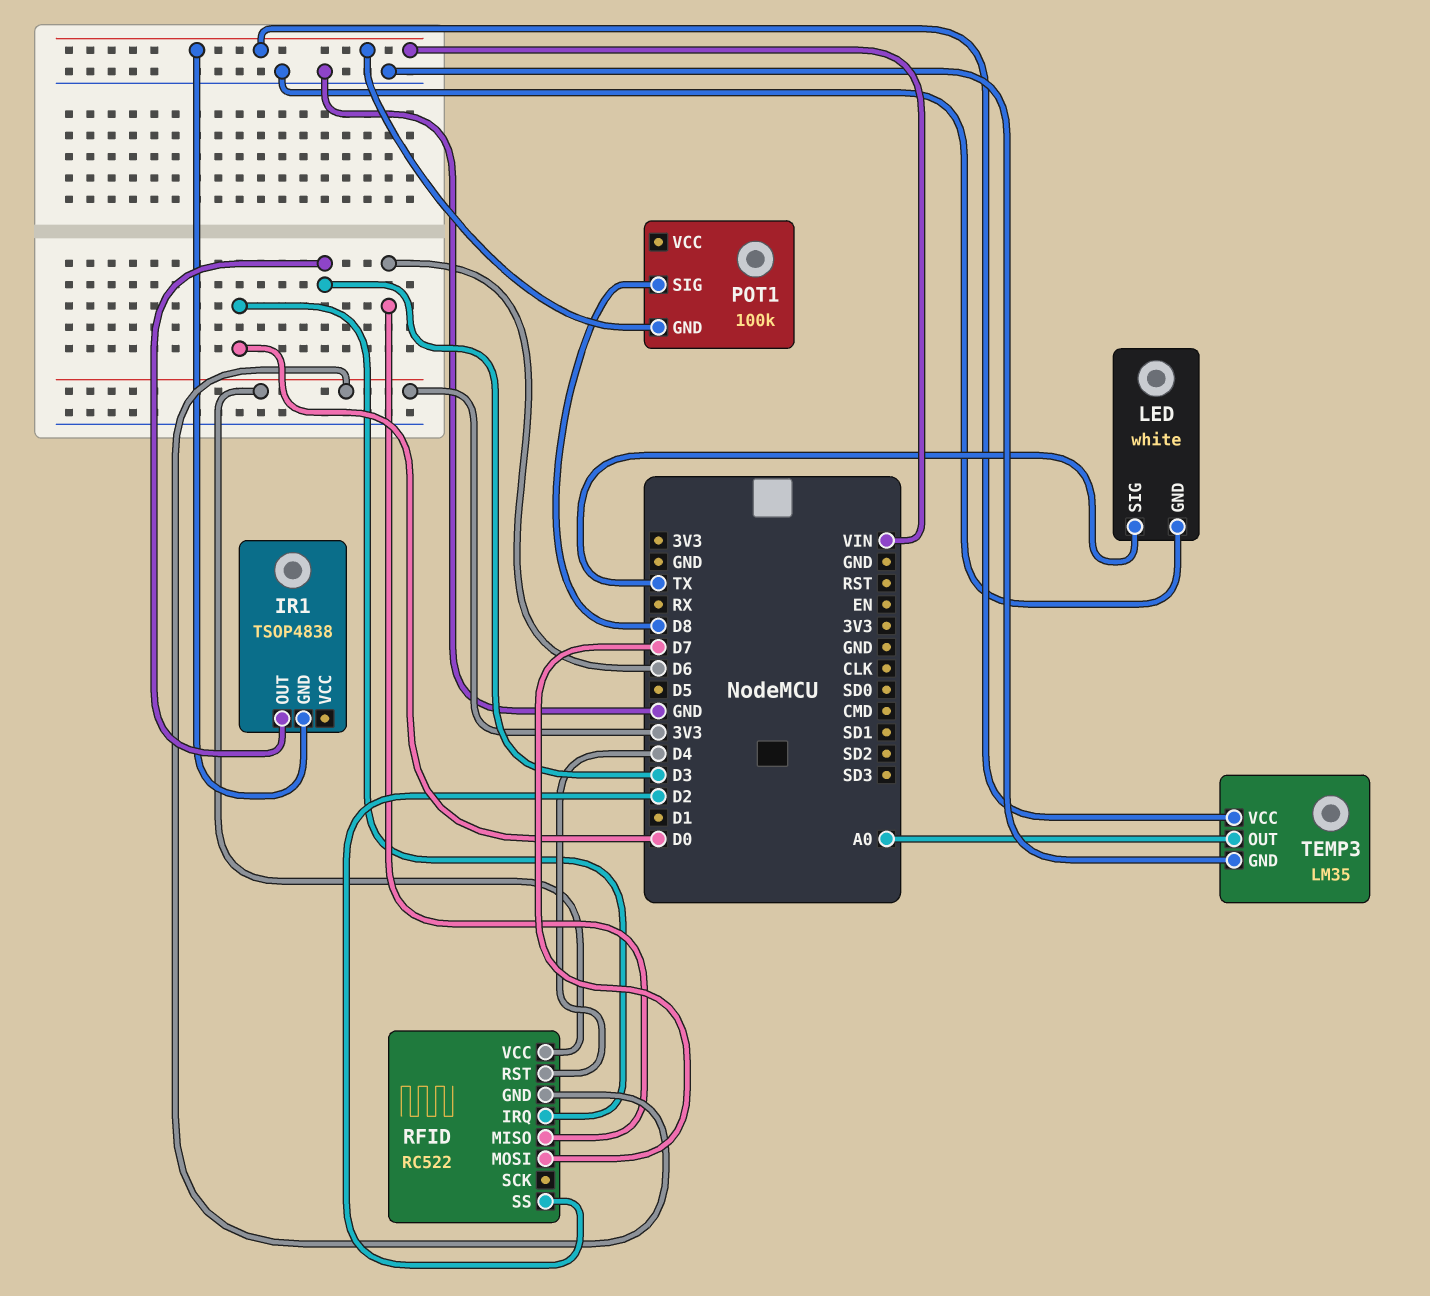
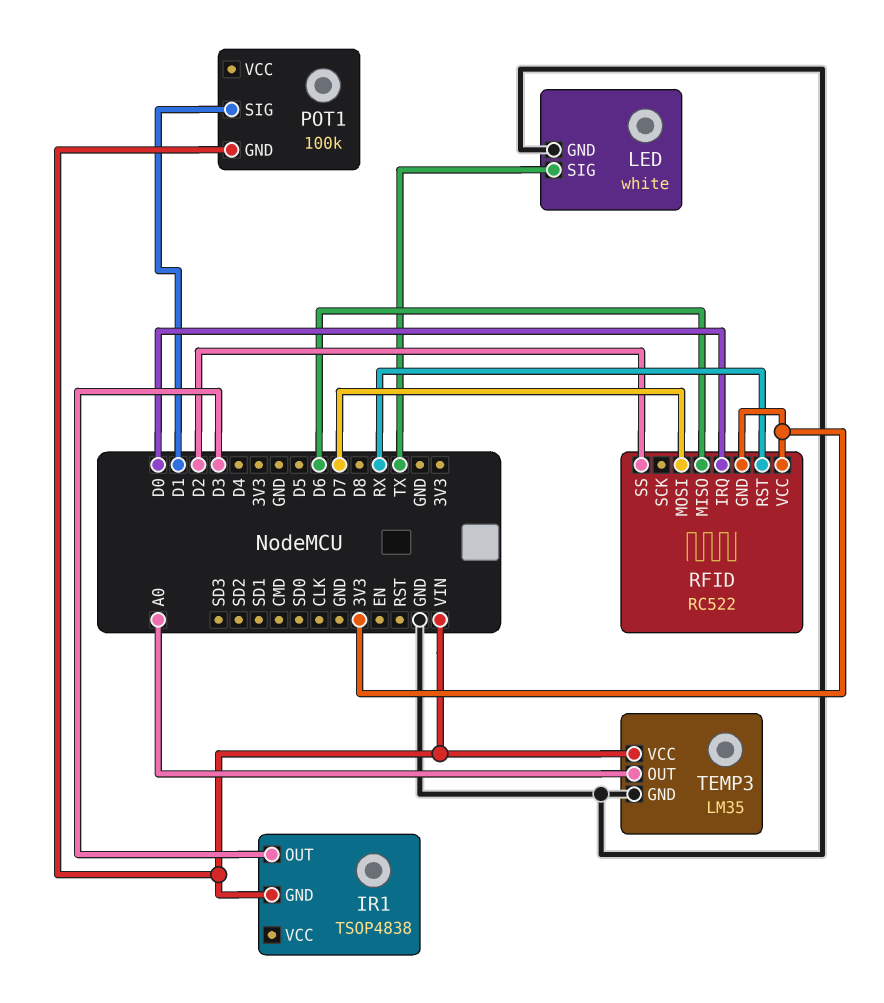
POT1 pin SIG: D8 -> D1
RFID pin RST: D4 -> RX

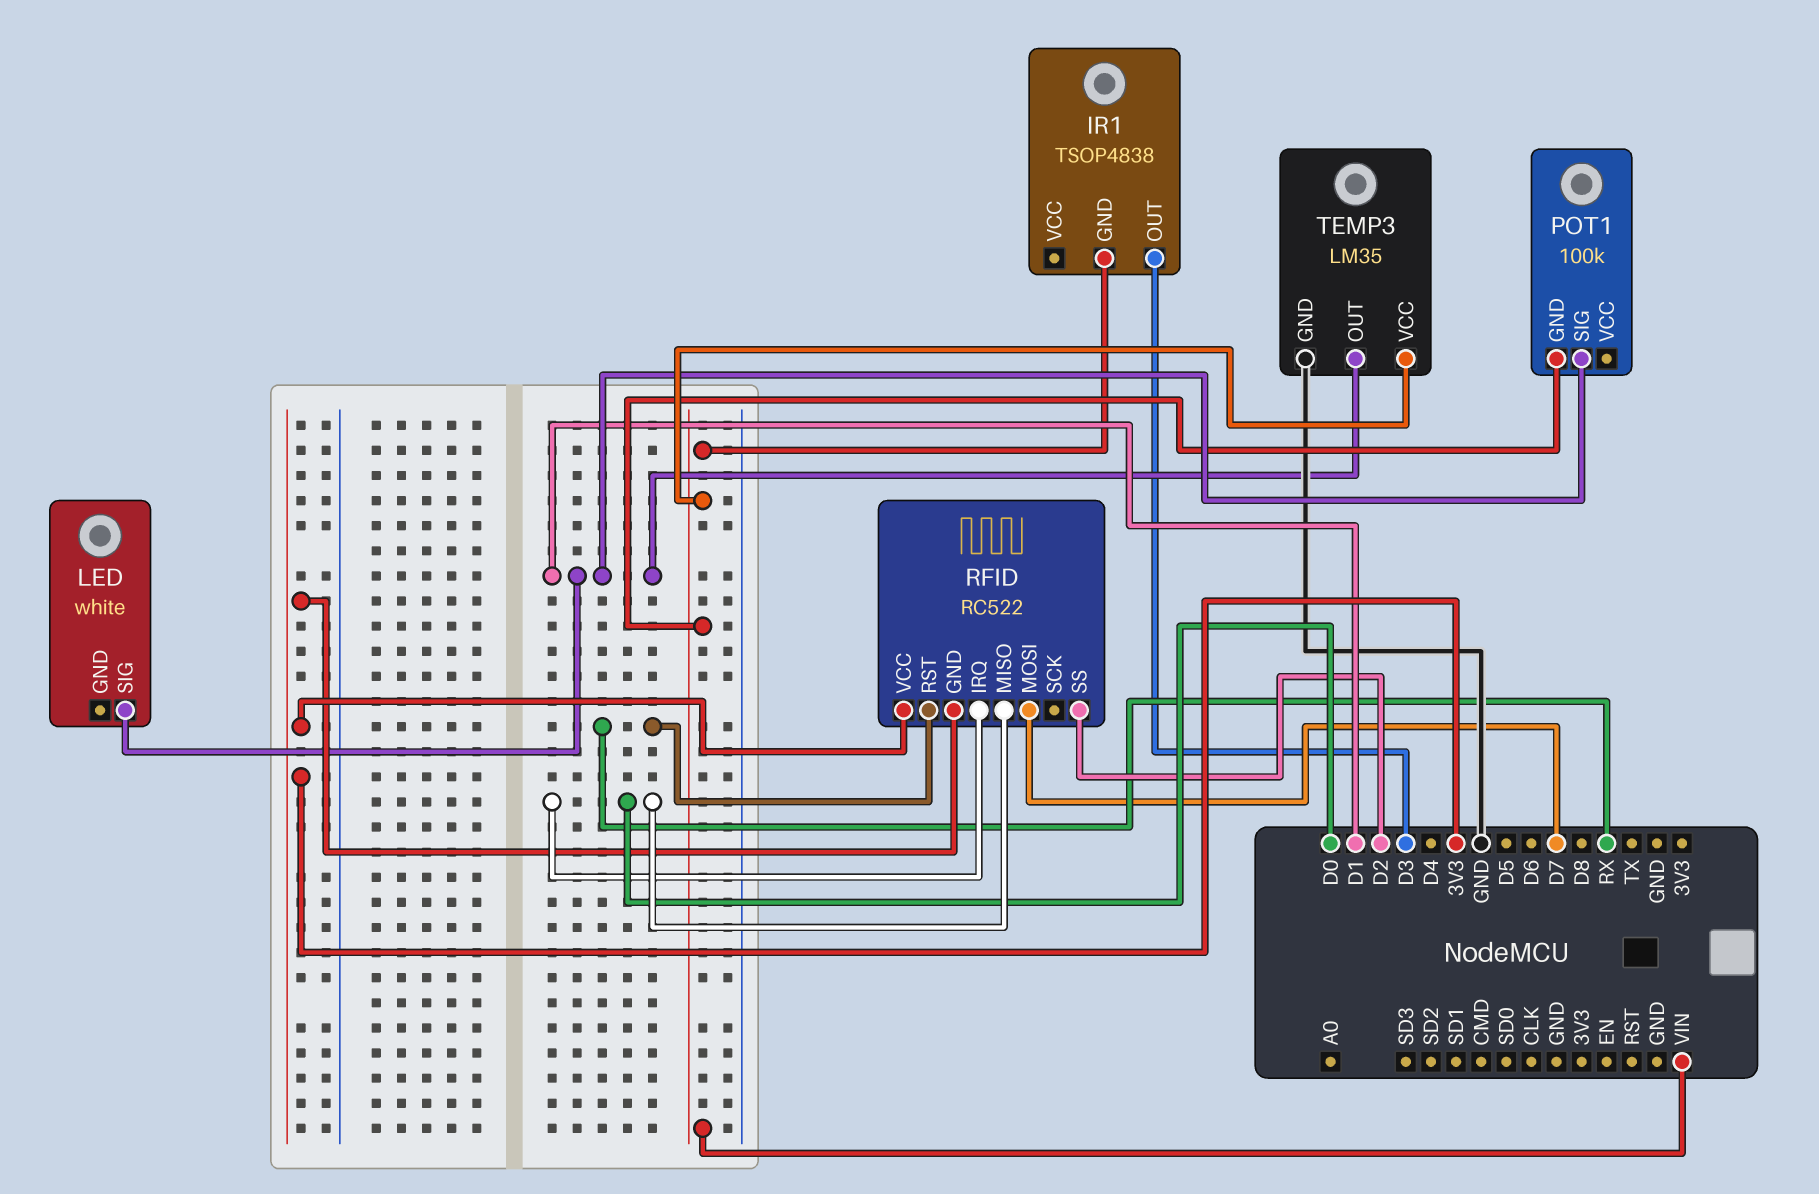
LED pin GND: GND -> none
LED pin SIG: TX -> D1
RFID pin MISO: D6 -> D0
TEMP3 pin OUT: A0 -> D1

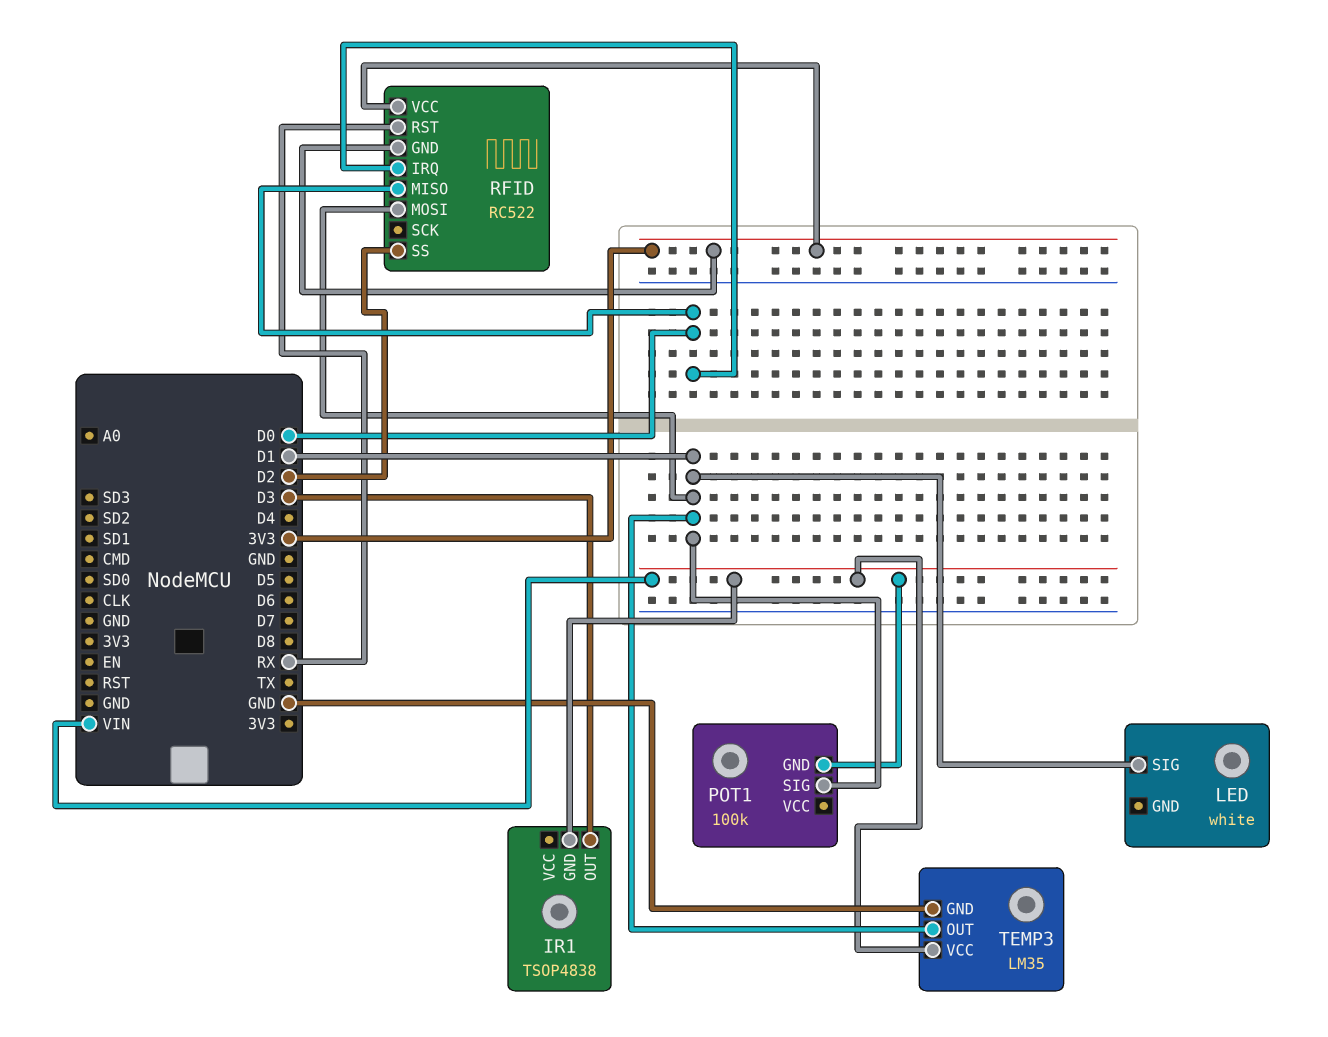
RFID pin MOSI: D7 -> D1

